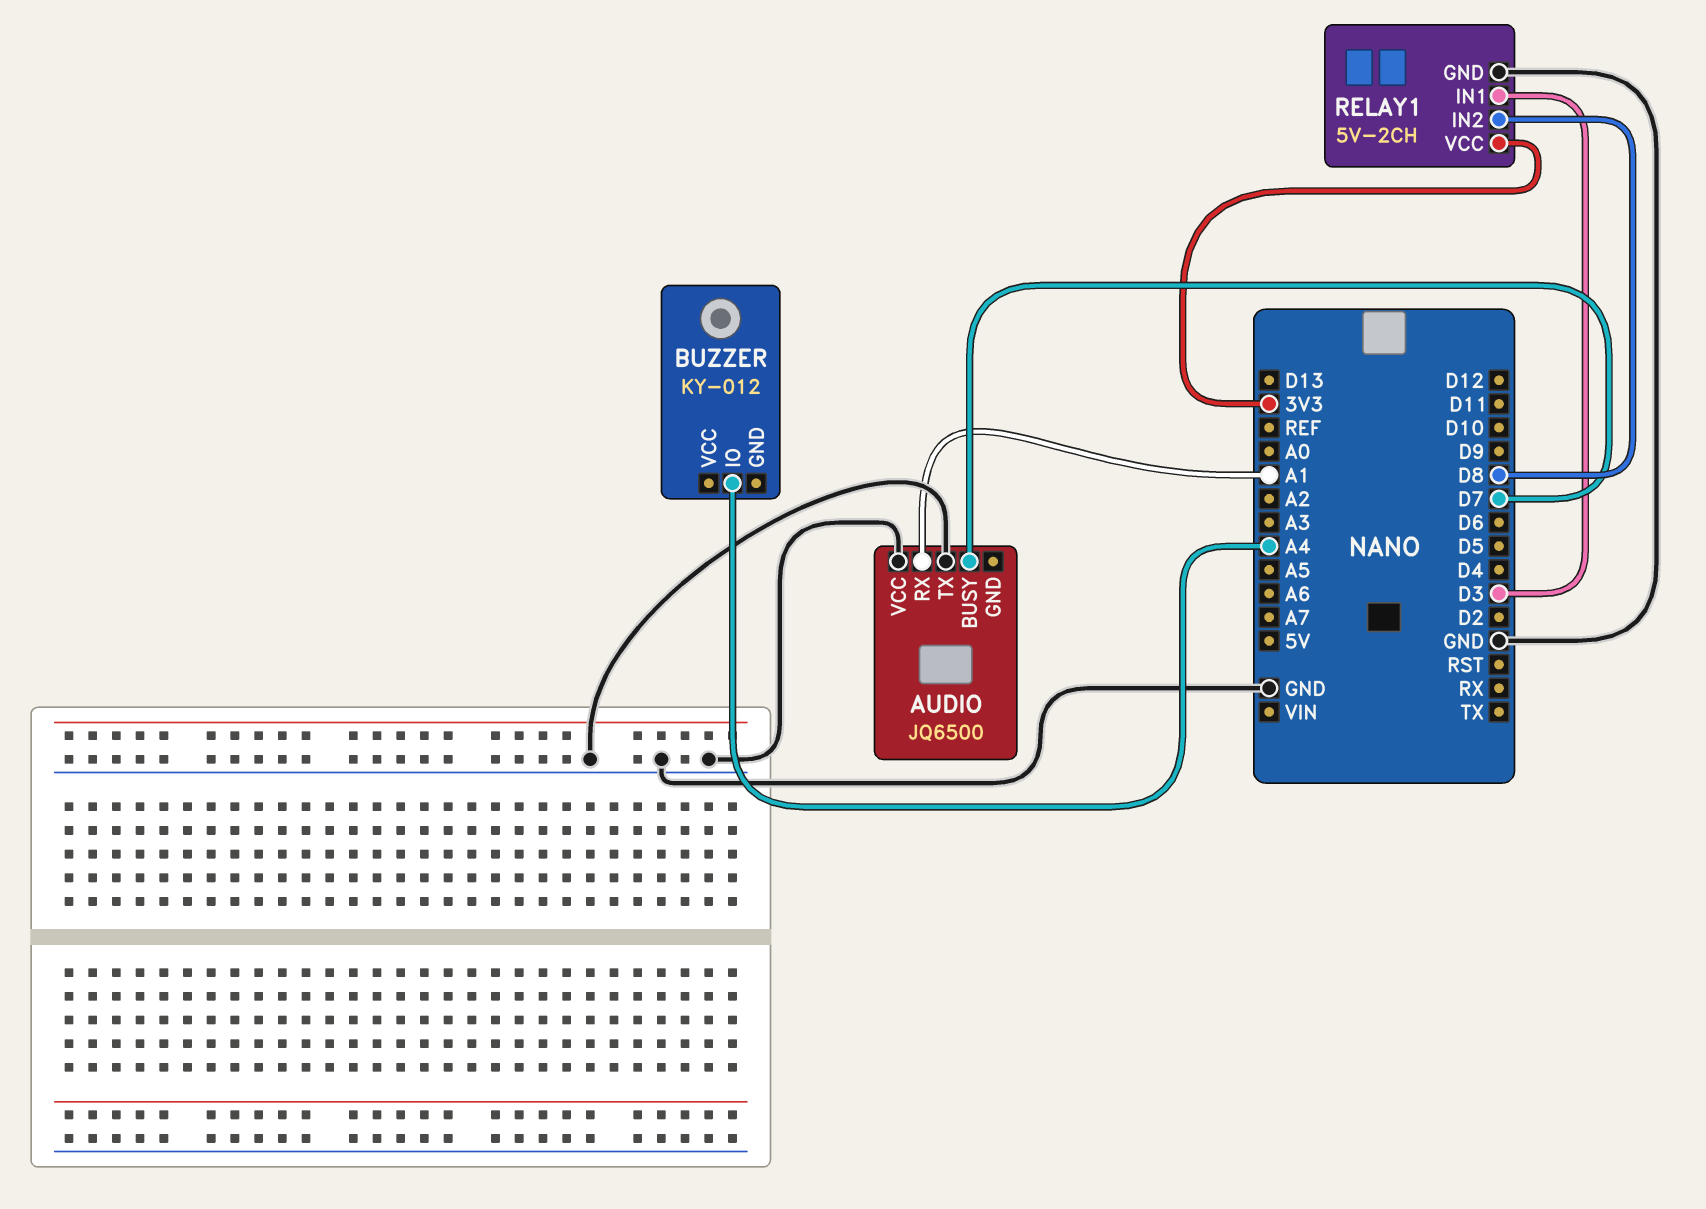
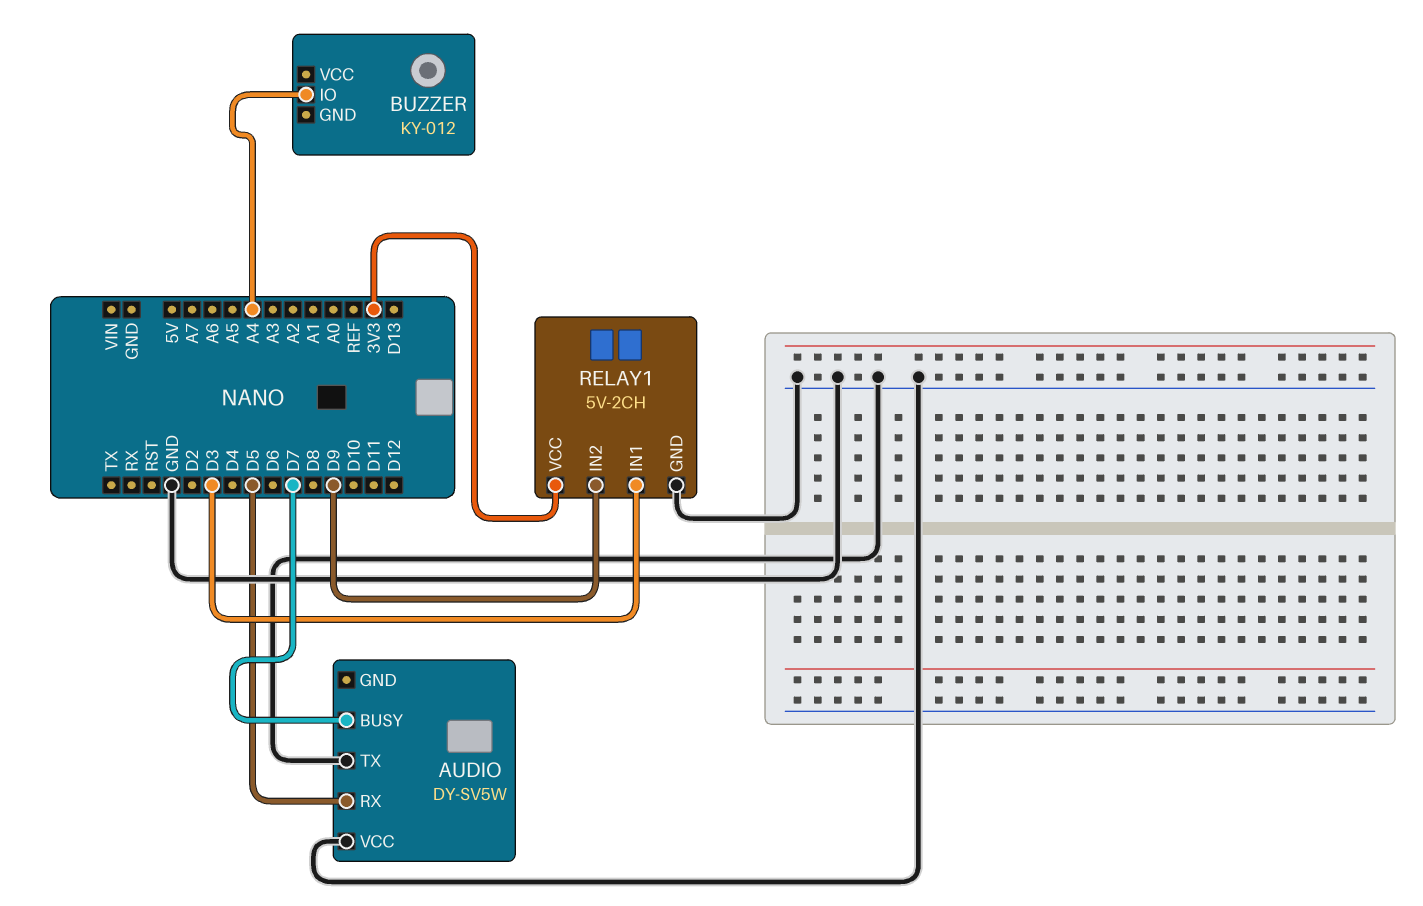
AUDIO: JQ6500 -> DY-SV5W
AUDIO pin RX: A1 -> D5
RELAY1 pin IN2: D8 -> D9

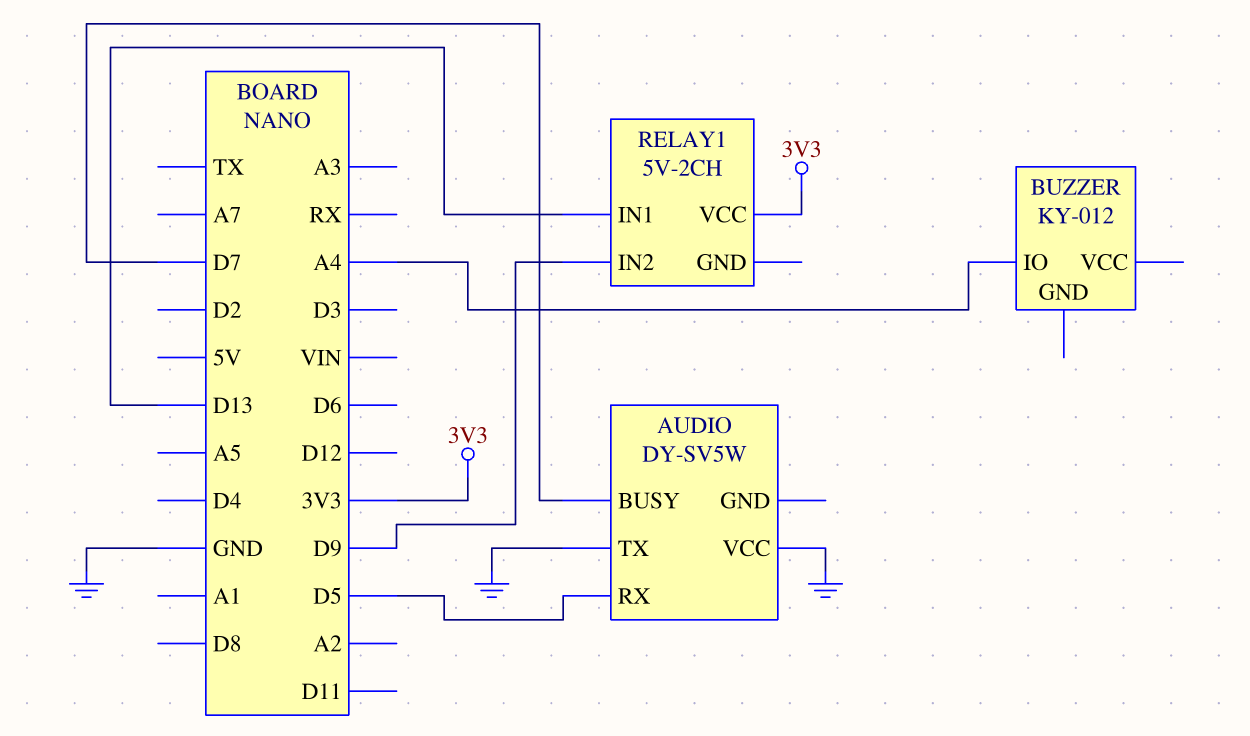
RELAY1 pin GND: GND -> none
RELAY1 pin IN1: D3 -> D13

